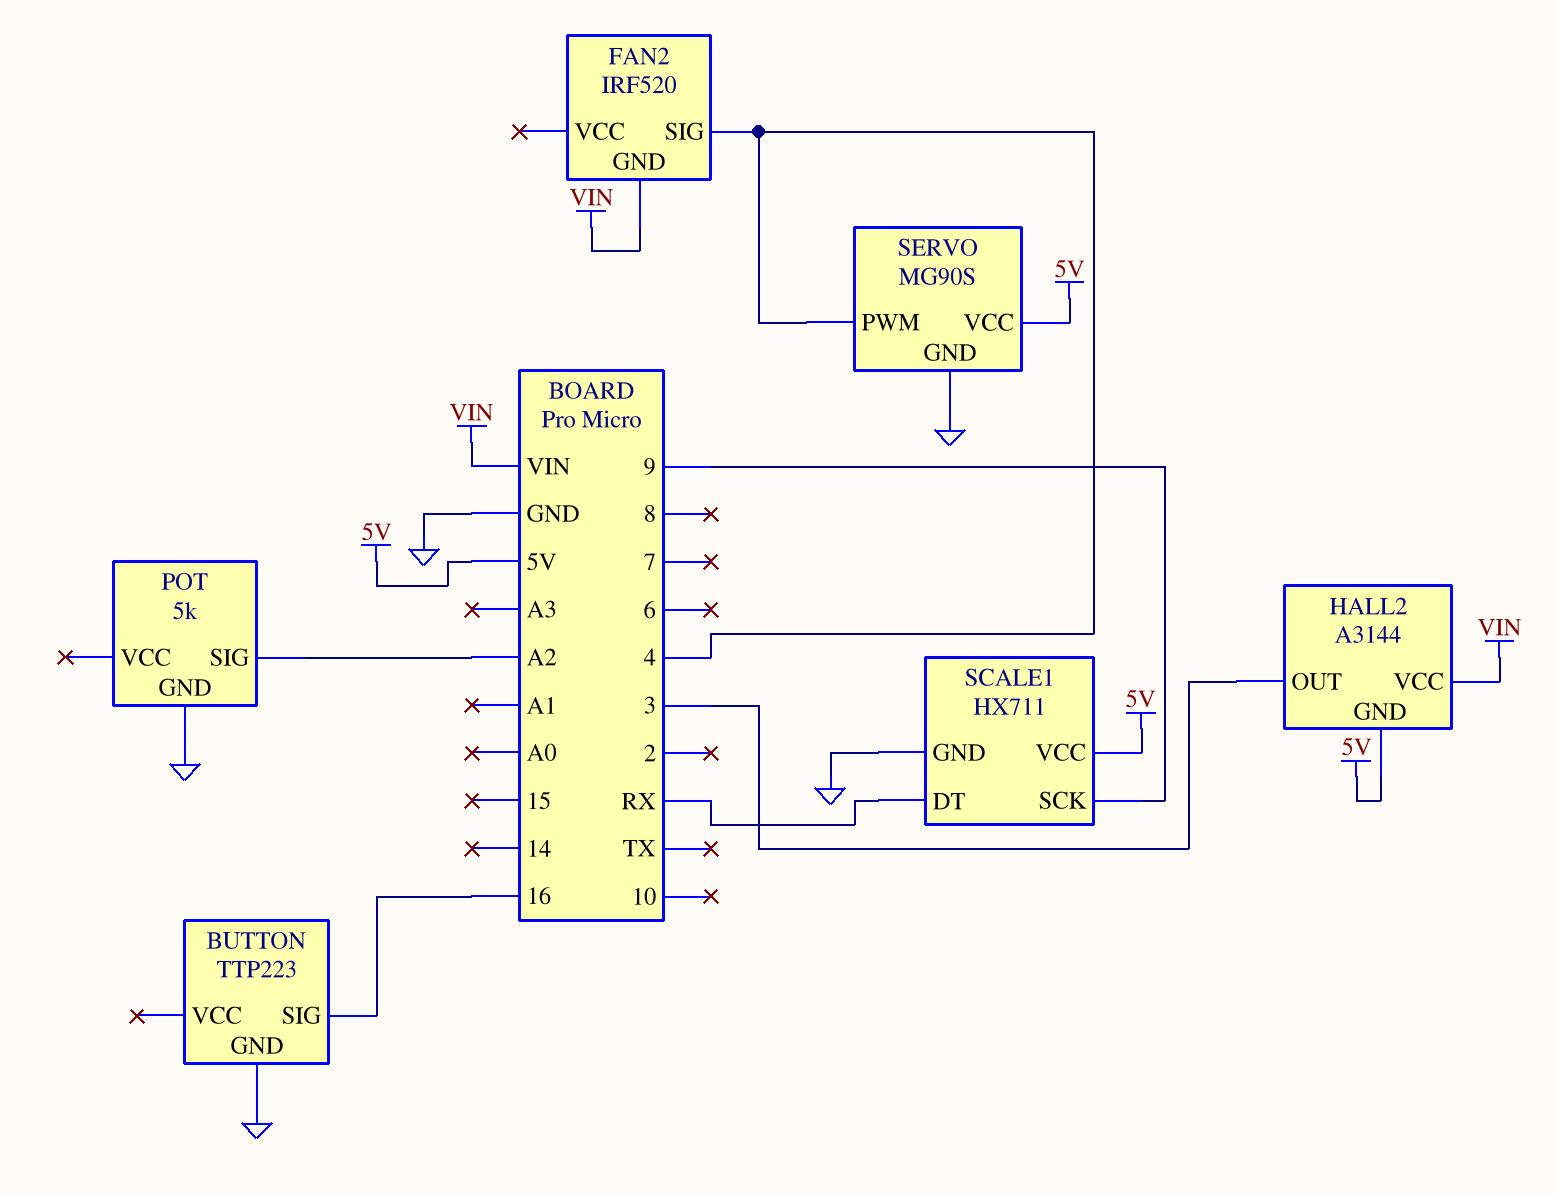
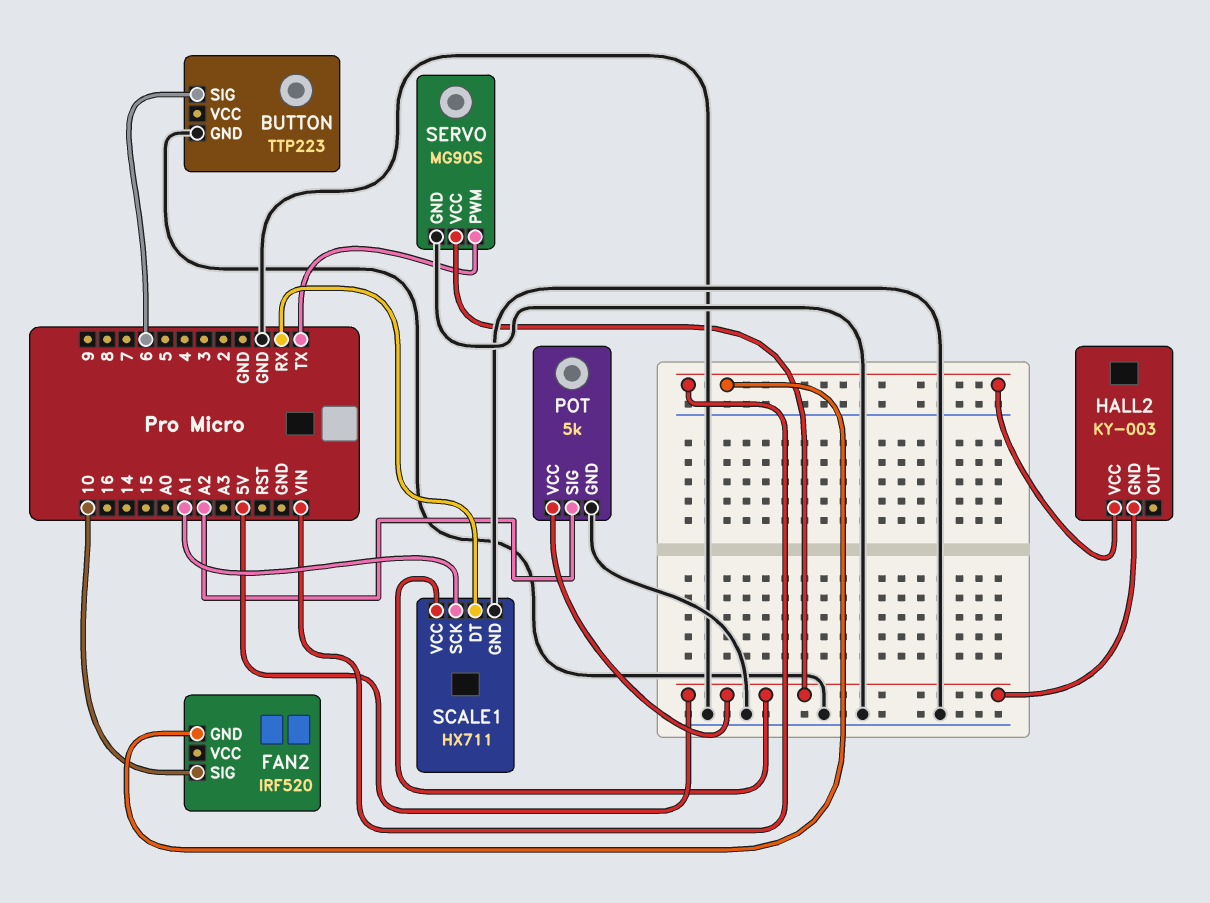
BUTTON pin SIG: 16 -> 6
FAN2 pin SIG: 4 -> 10
HALL2: A3144 -> KY-003
HALL2 pin OUT: 3 -> none
POT pin VCC: none -> 5V
SCALE1 pin SCK: 9 -> A1
SERVO pin PWM: 4 -> TX

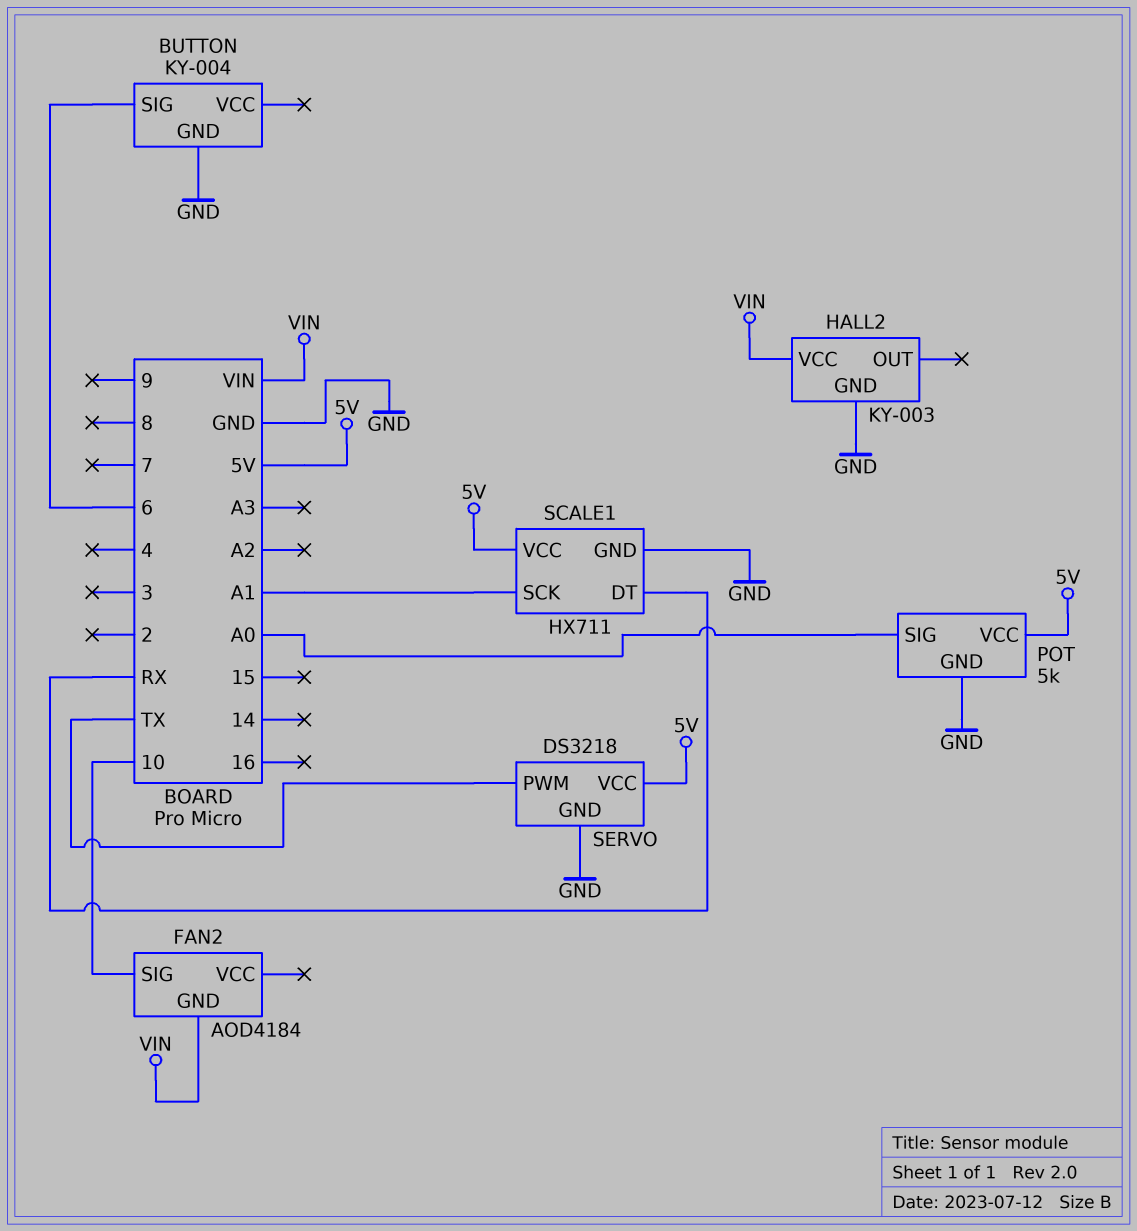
BUTTON: TTP223 -> KY-004
FAN2: IRF520 -> AOD4184
HALL2 pin GND: 5V -> GND
POT pin SIG: A2 -> A0
SERVO: MG90S -> DS3218

